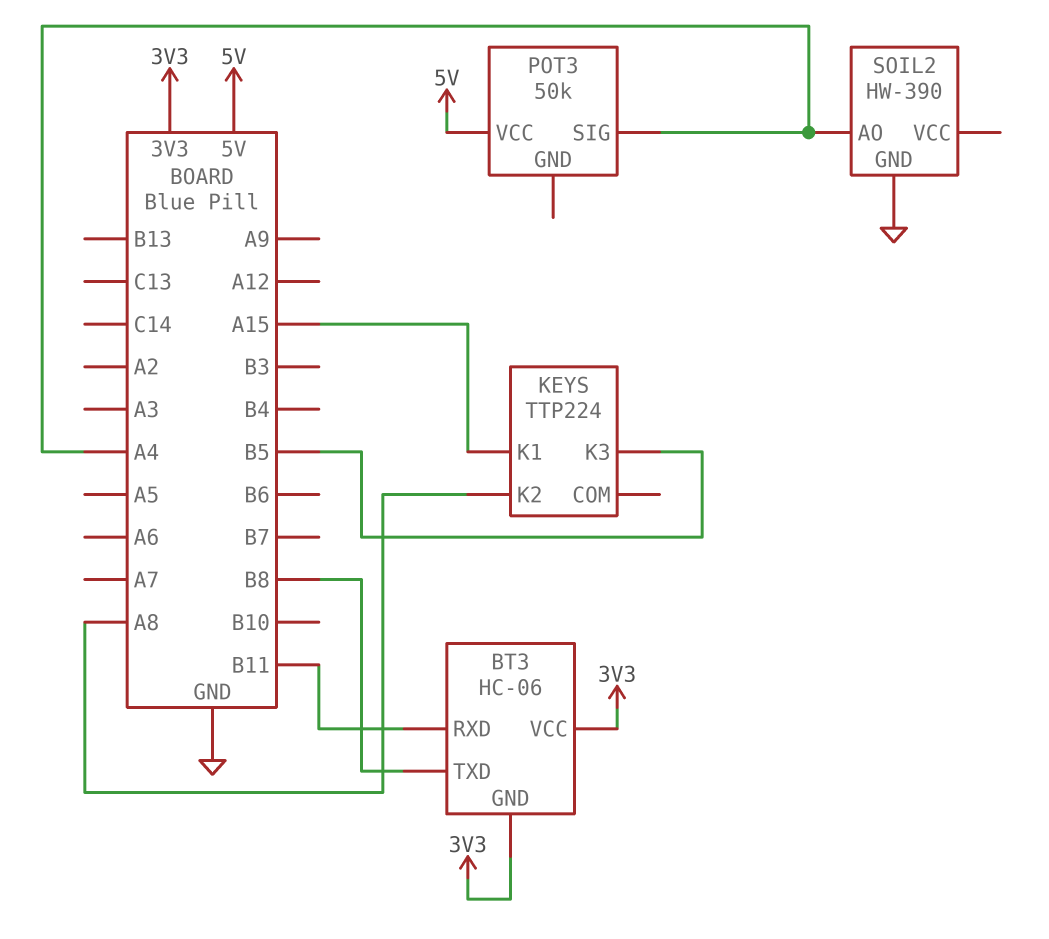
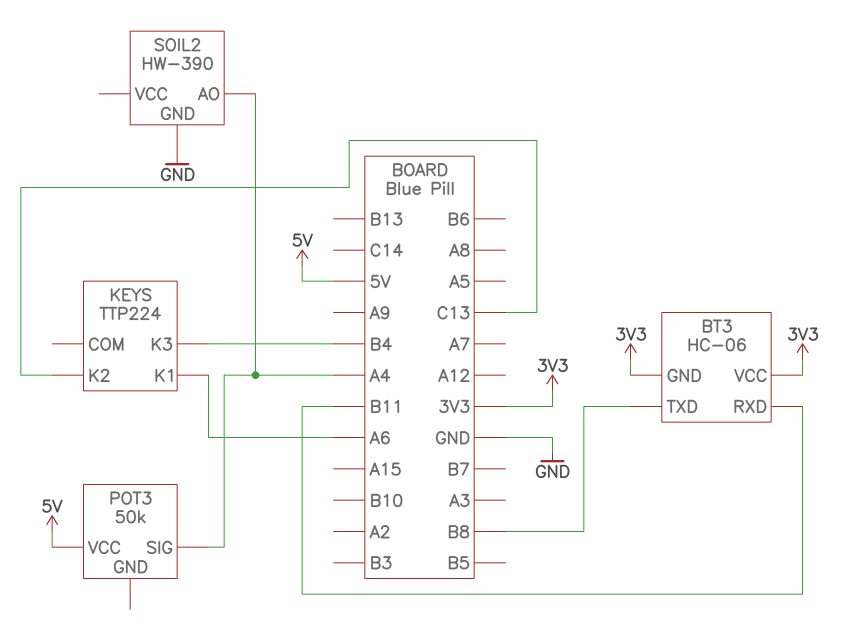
KEYS pin K1: A15 -> A6
KEYS pin K2: A8 -> C13
KEYS pin K3: B5 -> B4

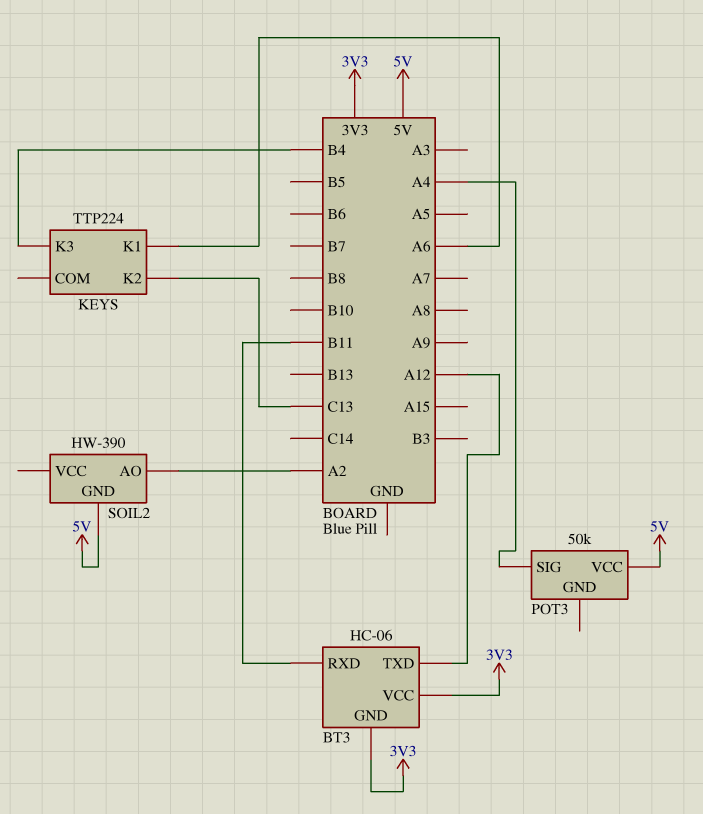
BT3 pin TXD: B8 -> A12
SOIL2 pin AO: A4 -> A2
SOIL2 pin GND: GND -> 5V

